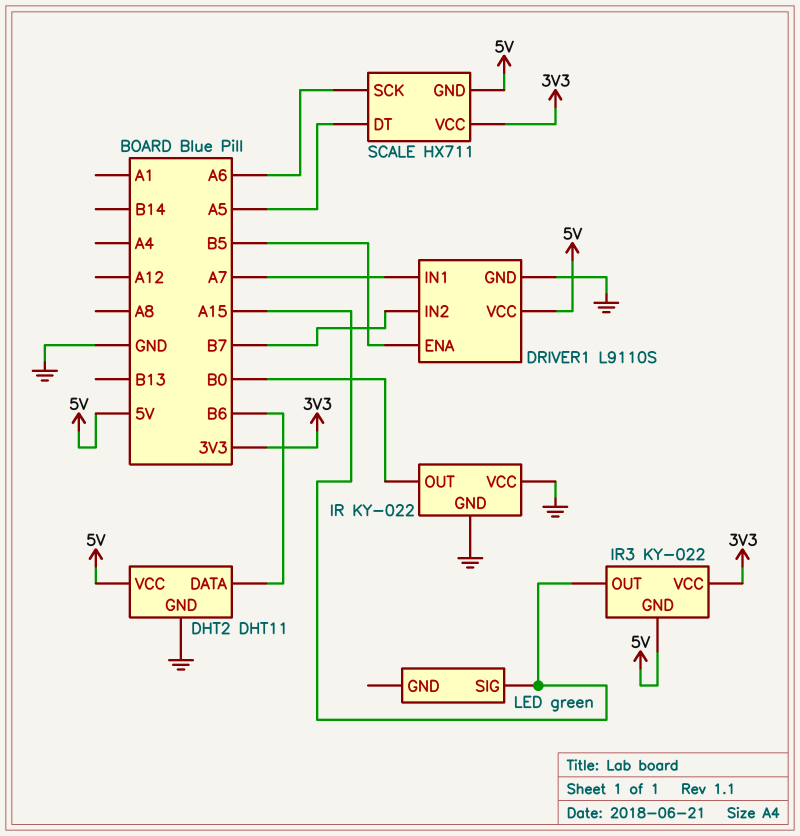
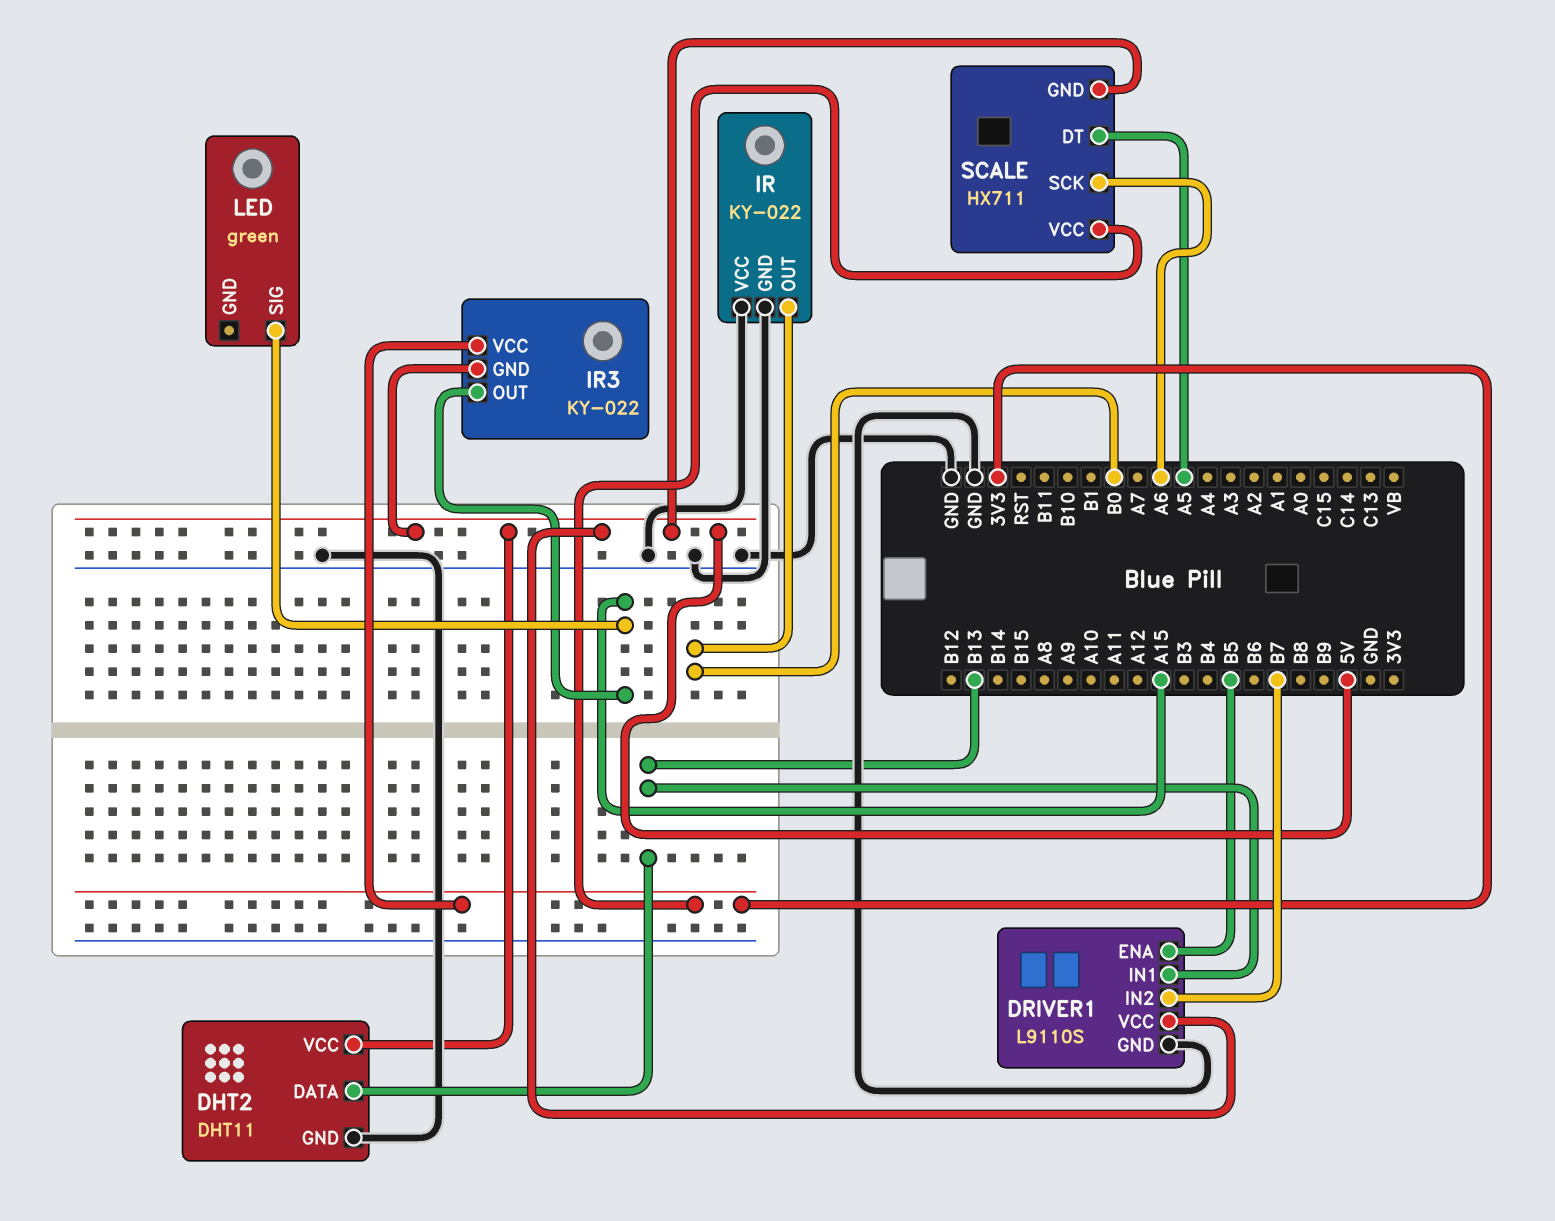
DHT2 pin DATA: B6 -> B13
DRIVER1 pin IN1: A7 -> B13

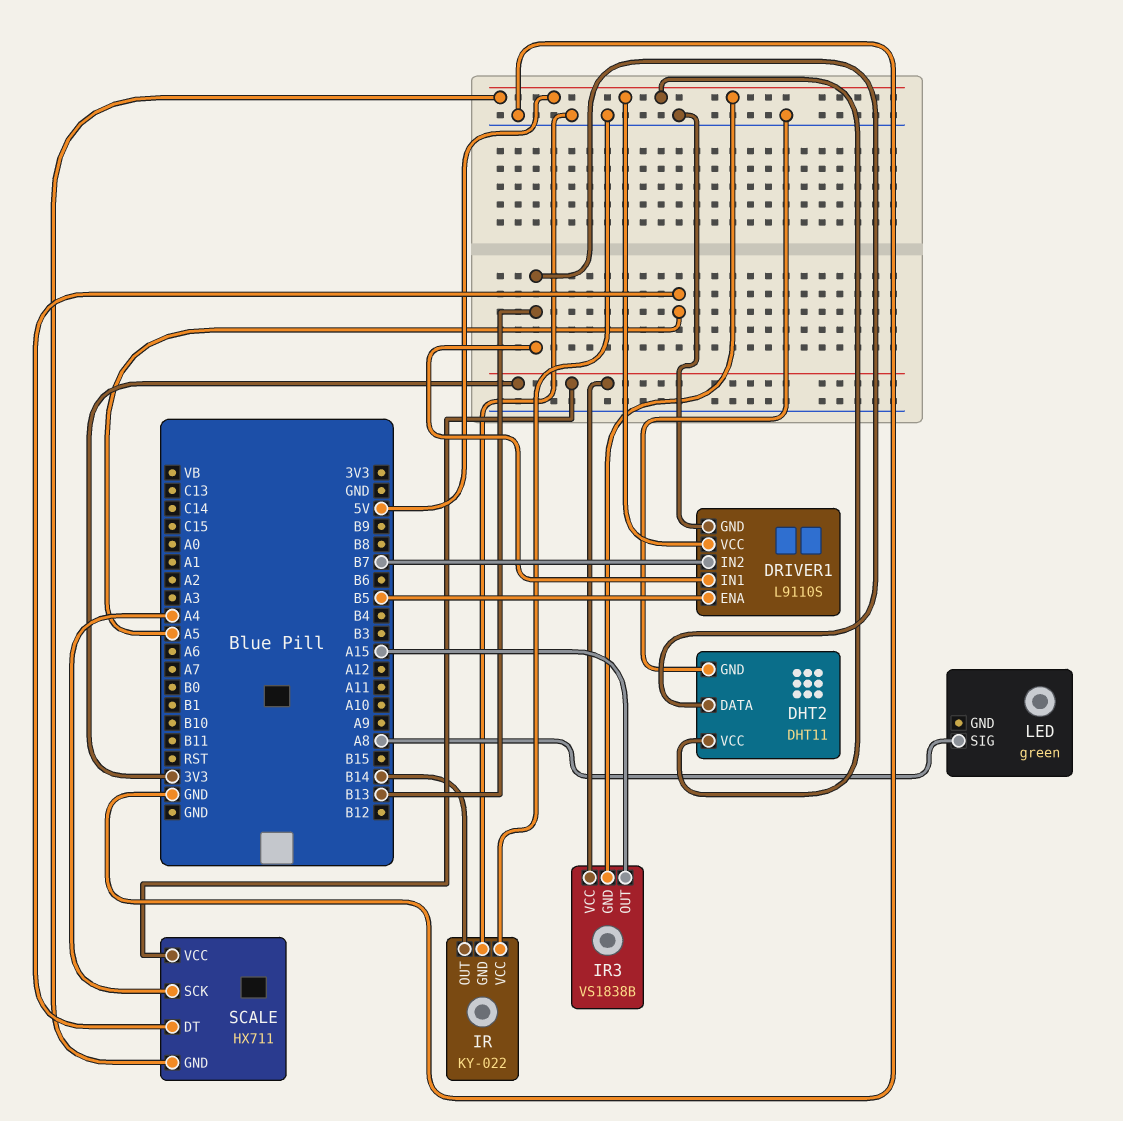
IR pin OUT: B0 -> B14
IR3: KY-022 -> VS1838B
LED pin SIG: A15 -> A8
SCALE pin SCK: A6 -> A4

